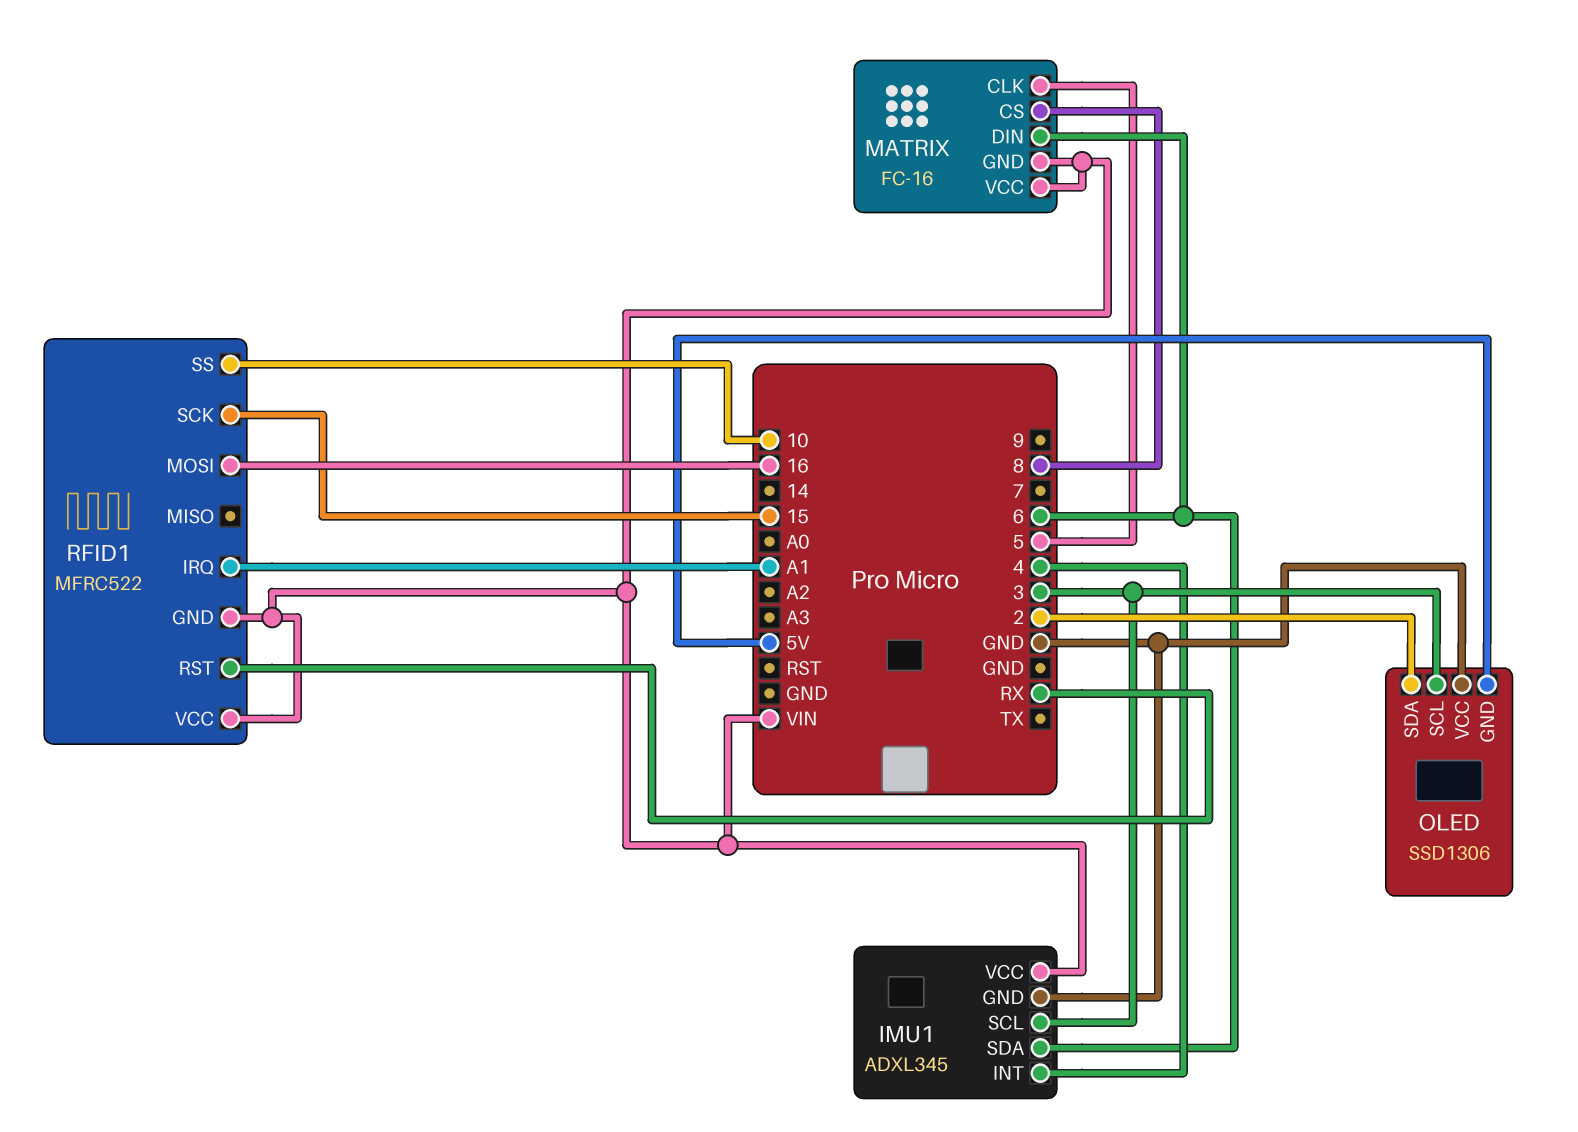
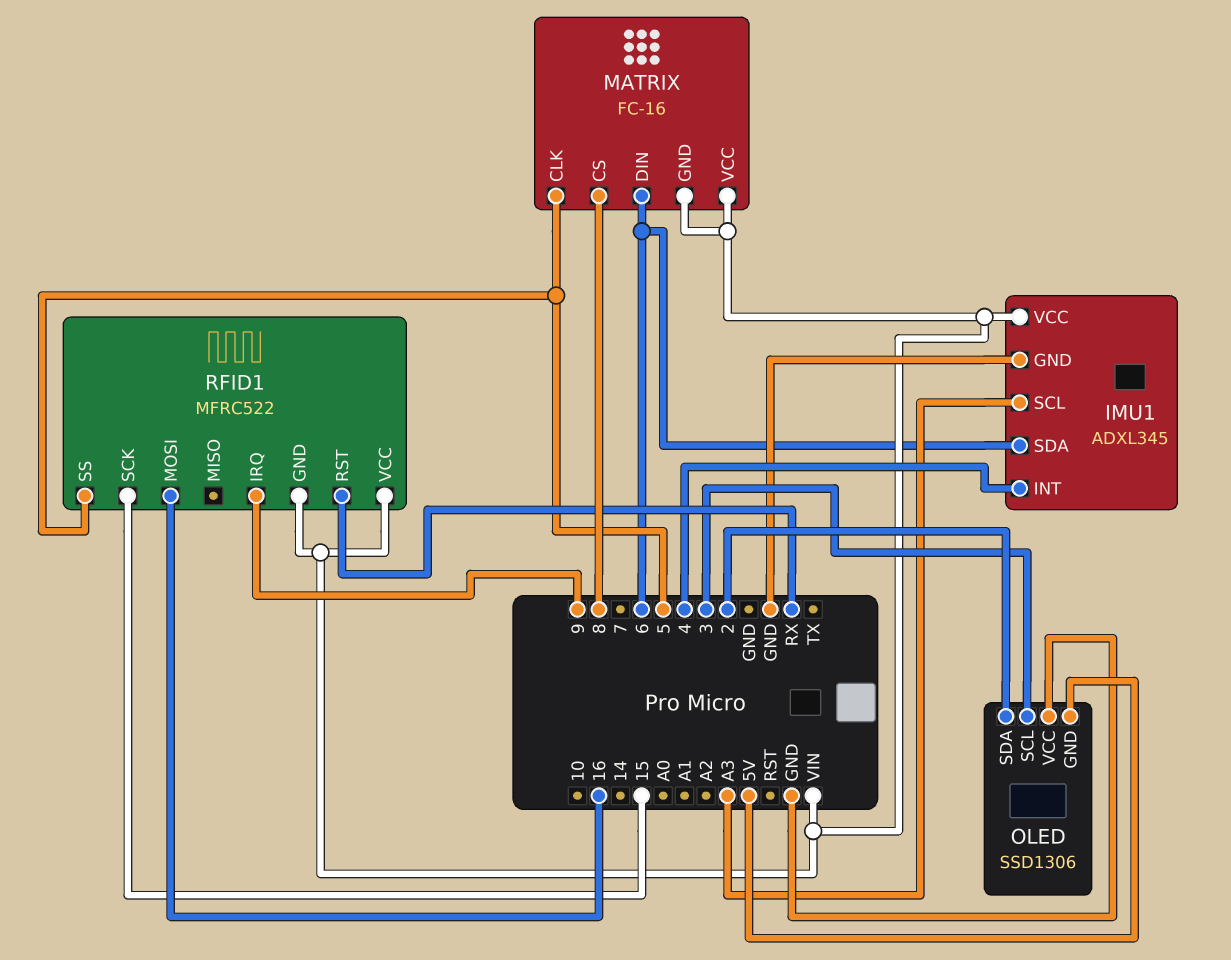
IMU1 pin SCL: 3 -> A3
RFID1 pin IRQ: A1 -> 9
RFID1 pin SS: 10 -> 5

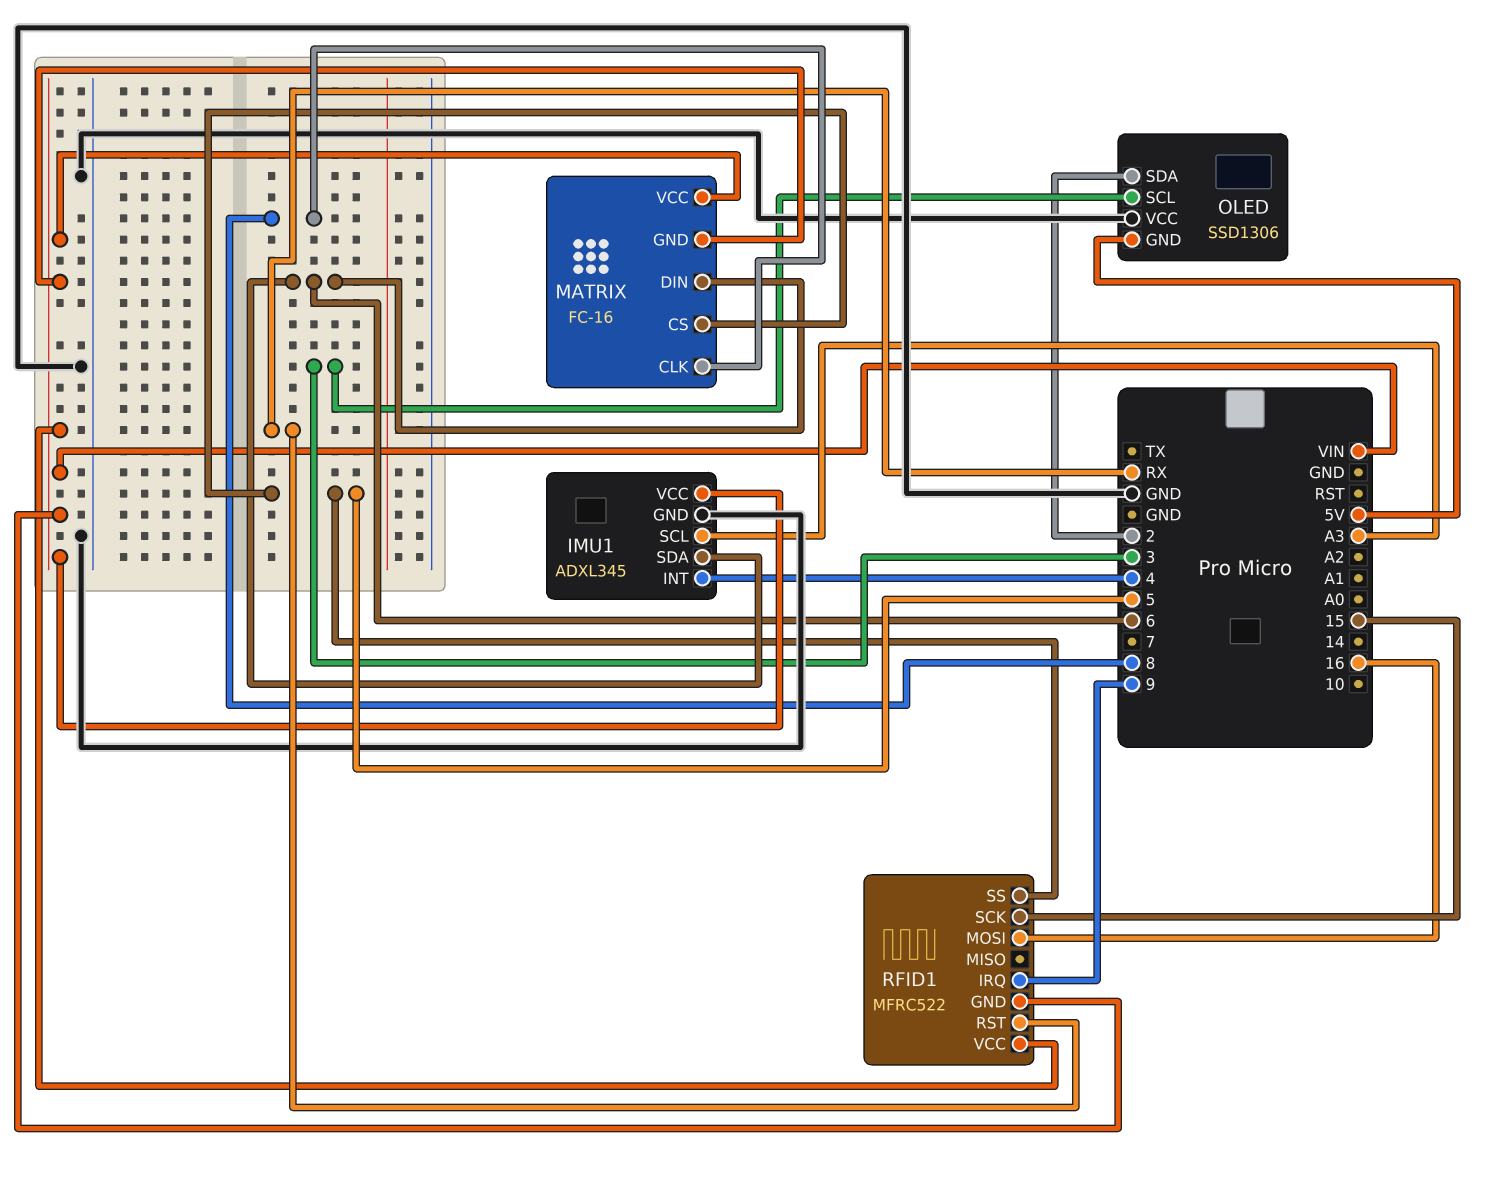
MATRIX pin CLK: 5 -> 8
MATRIX pin CS: 8 -> 5

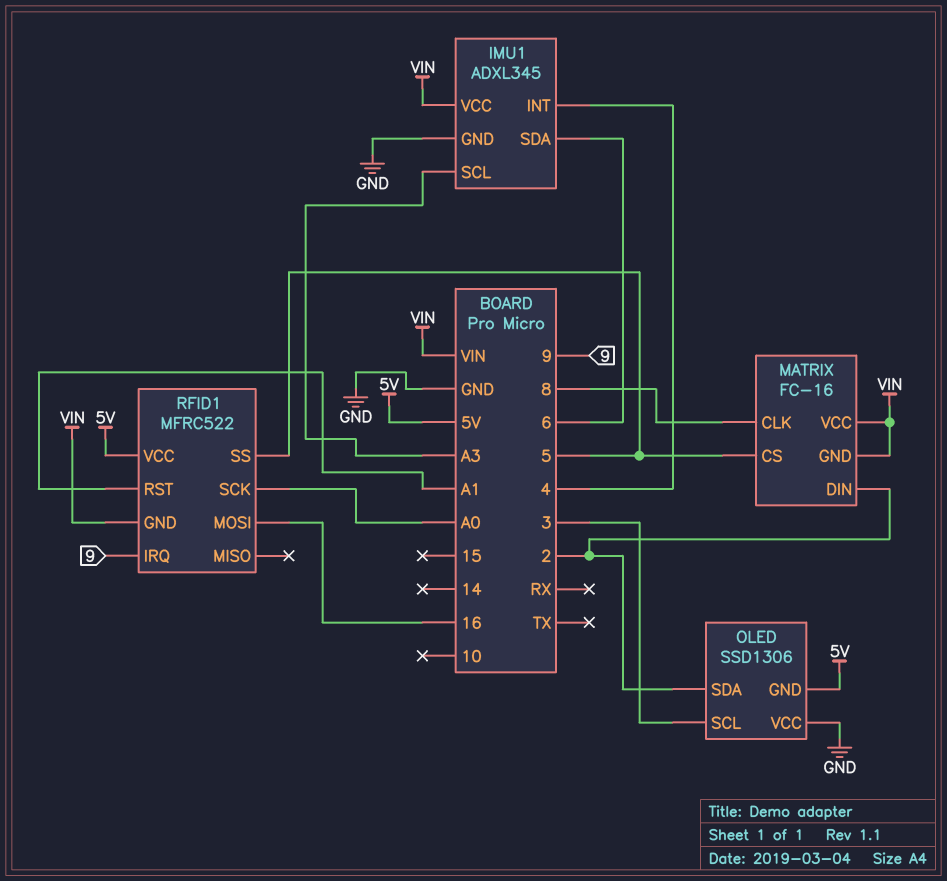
MATRIX pin DIN: 6 -> 2
RFID1 pin RST: RX -> A1
RFID1 pin SCK: 15 -> A0
RFID1 pin VCC: VIN -> 5V

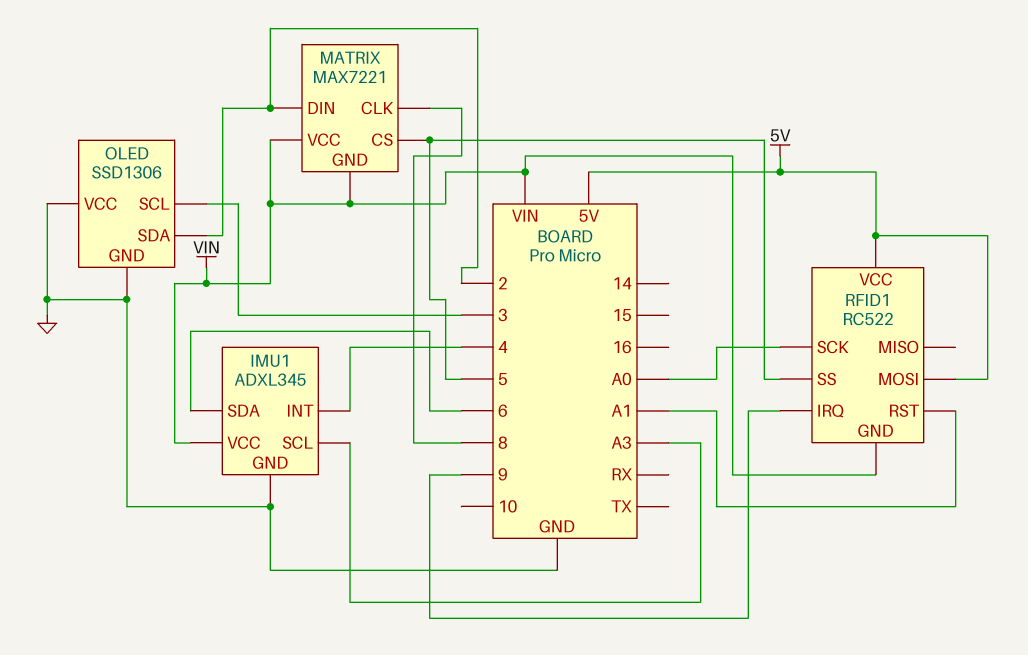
MATRIX: FC-16 -> MAX7221
OLED pin GND: 5V -> GND
RFID1: MFRC522 -> RC522
RFID1 pin MOSI: 16 -> 5V

